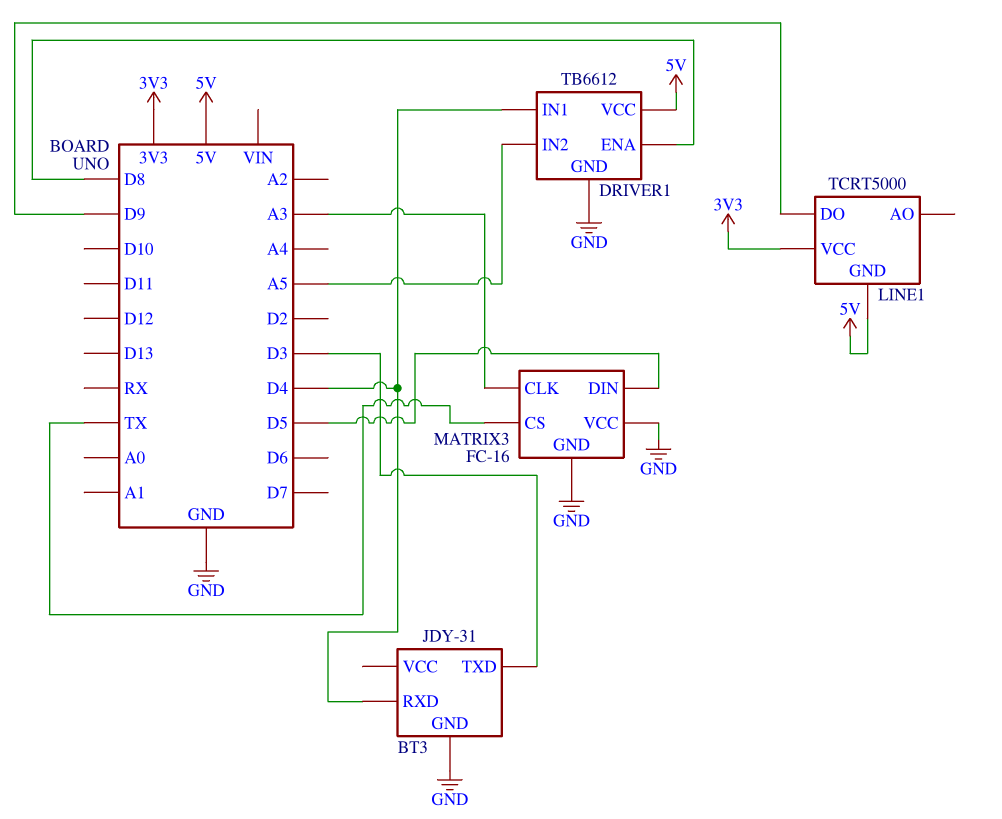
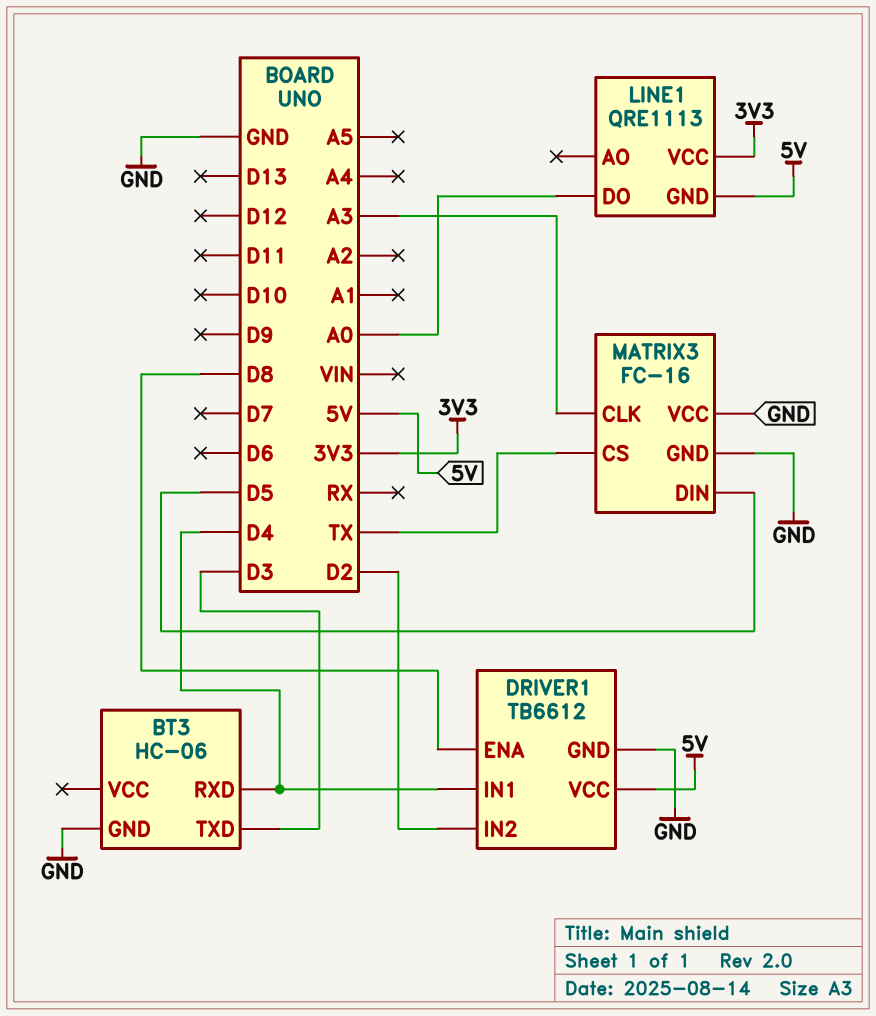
BT3: JDY-31 -> HC-06
DRIVER1 pin IN2: A5 -> D2
LINE1: TCRT5000 -> QRE1113
LINE1 pin DO: D9 -> A0

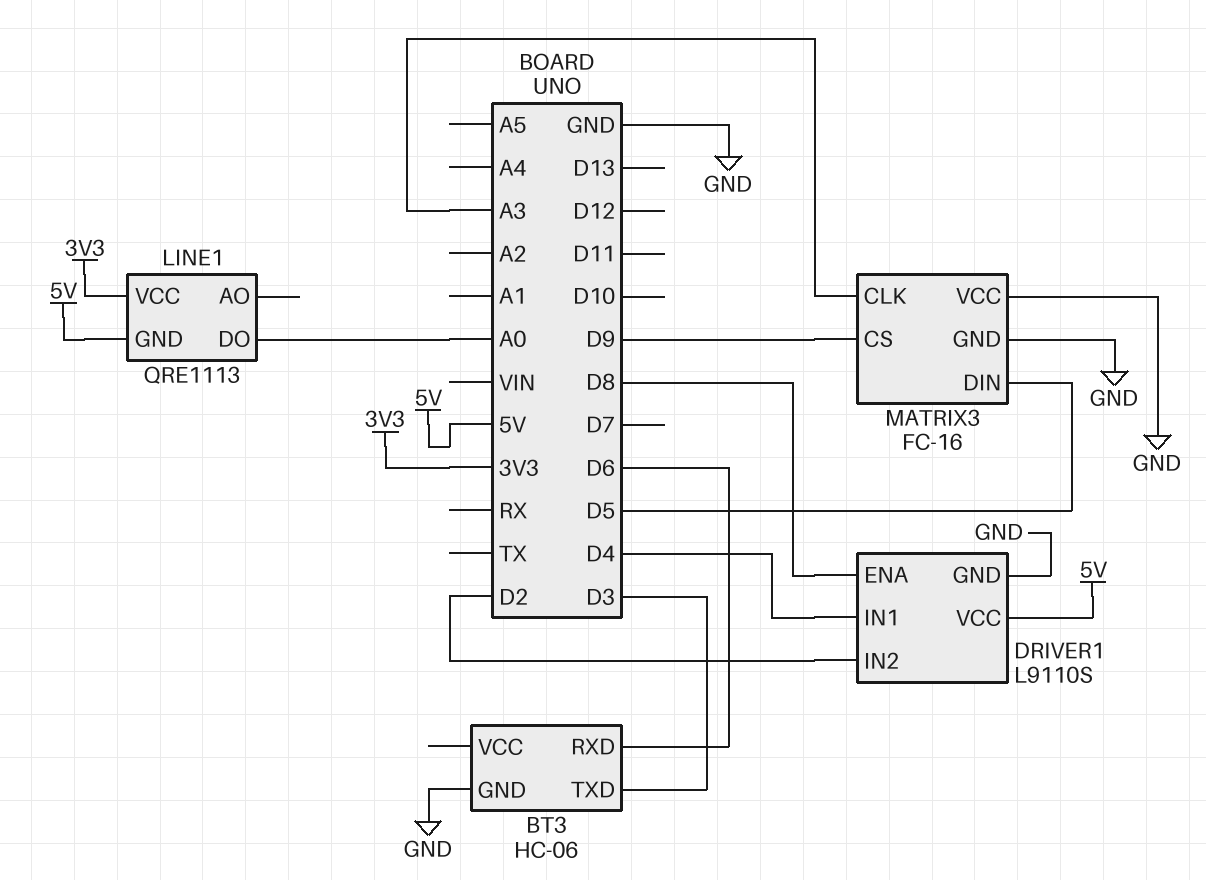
BT3 pin RXD: D4 -> D6
DRIVER1: TB6612 -> L9110S
MATRIX3 pin CS: TX -> D9

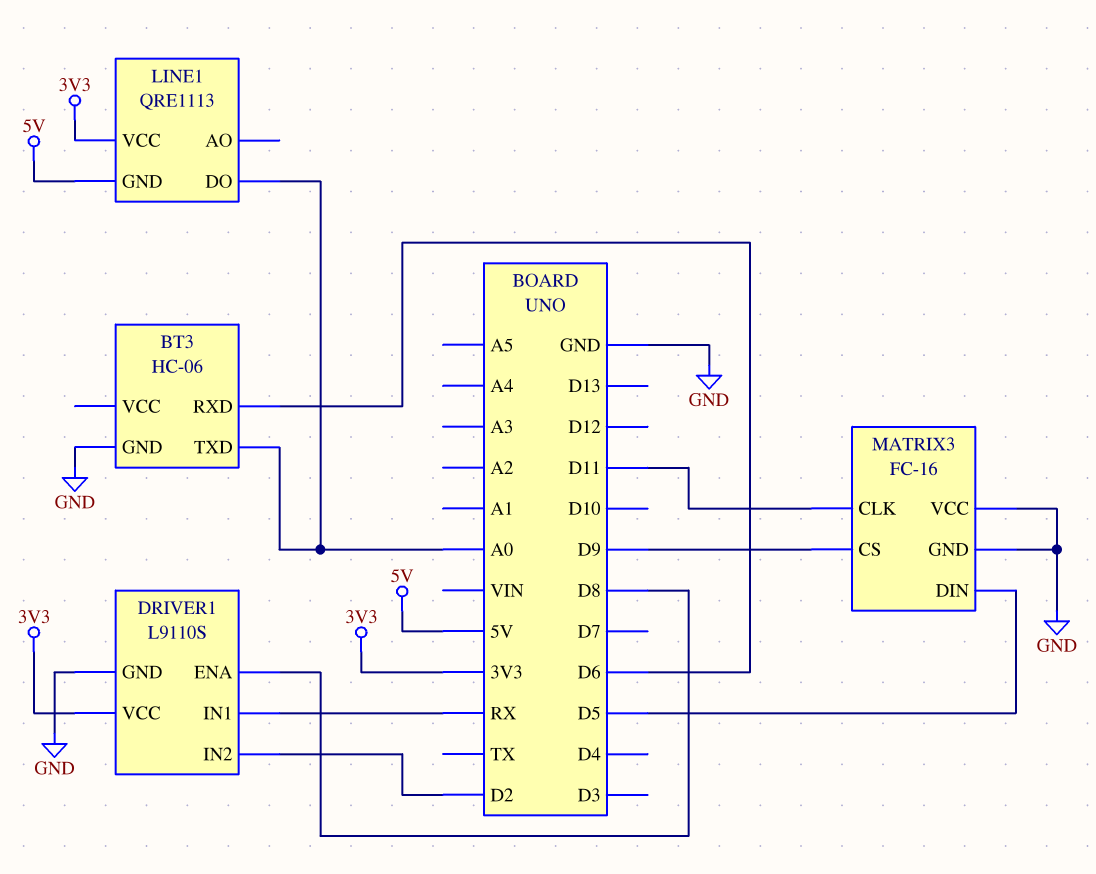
BT3 pin TXD: D3 -> A0
DRIVER1 pin IN1: D4 -> RX
DRIVER1 pin VCC: 5V -> 3V3
MATRIX3 pin CLK: A3 -> D11

